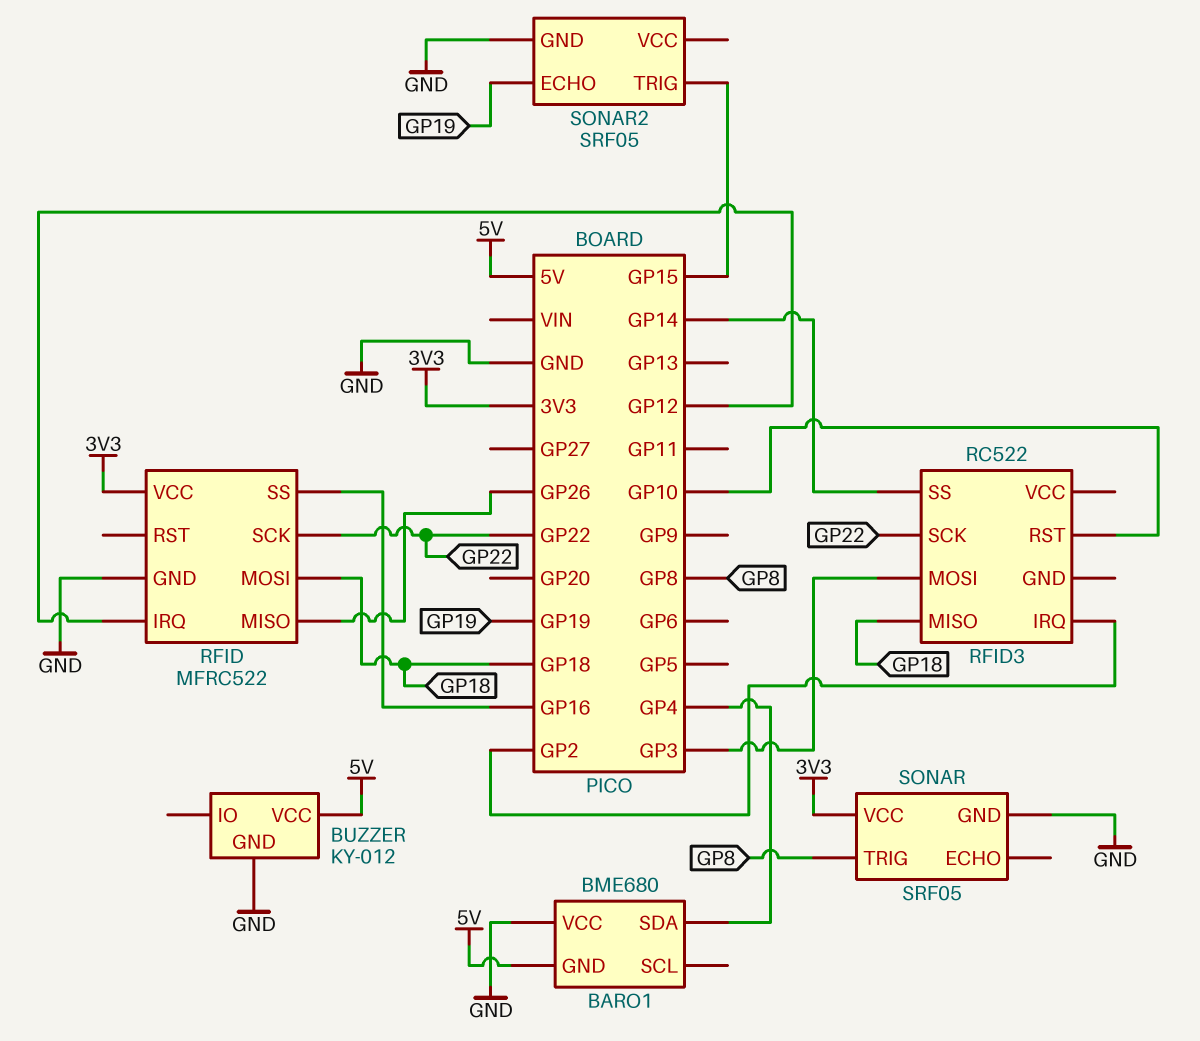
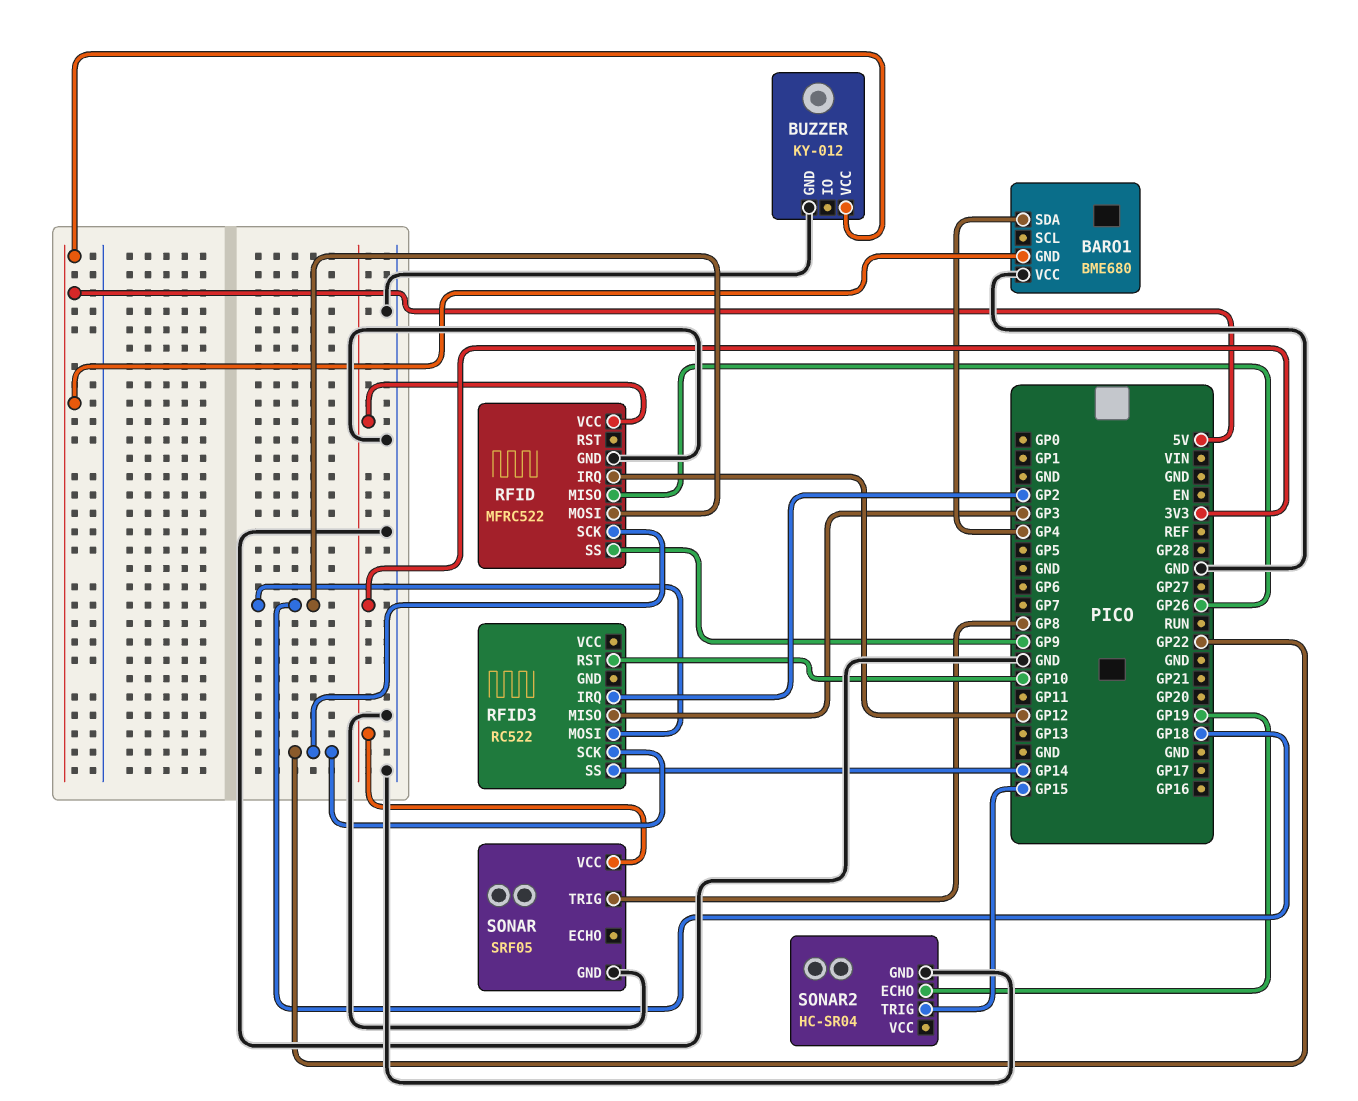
RFID pin SS: GP16 -> GP9
RFID3 pin MISO: GP18 -> GP3
RFID3 pin MOSI: GP3 -> GP18
SONAR2: SRF05 -> HC-SR04

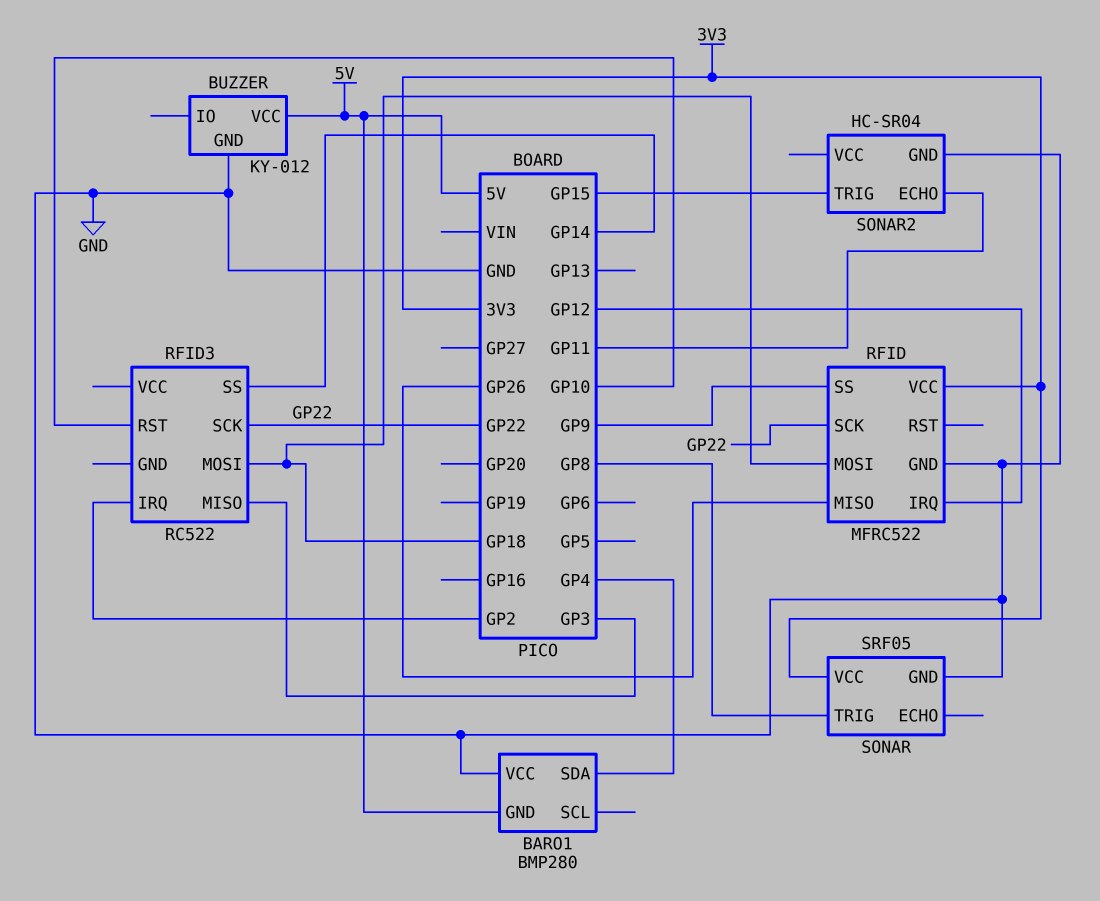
BARO1: BME680 -> BMP280
SONAR2 pin ECHO: GP19 -> GP11

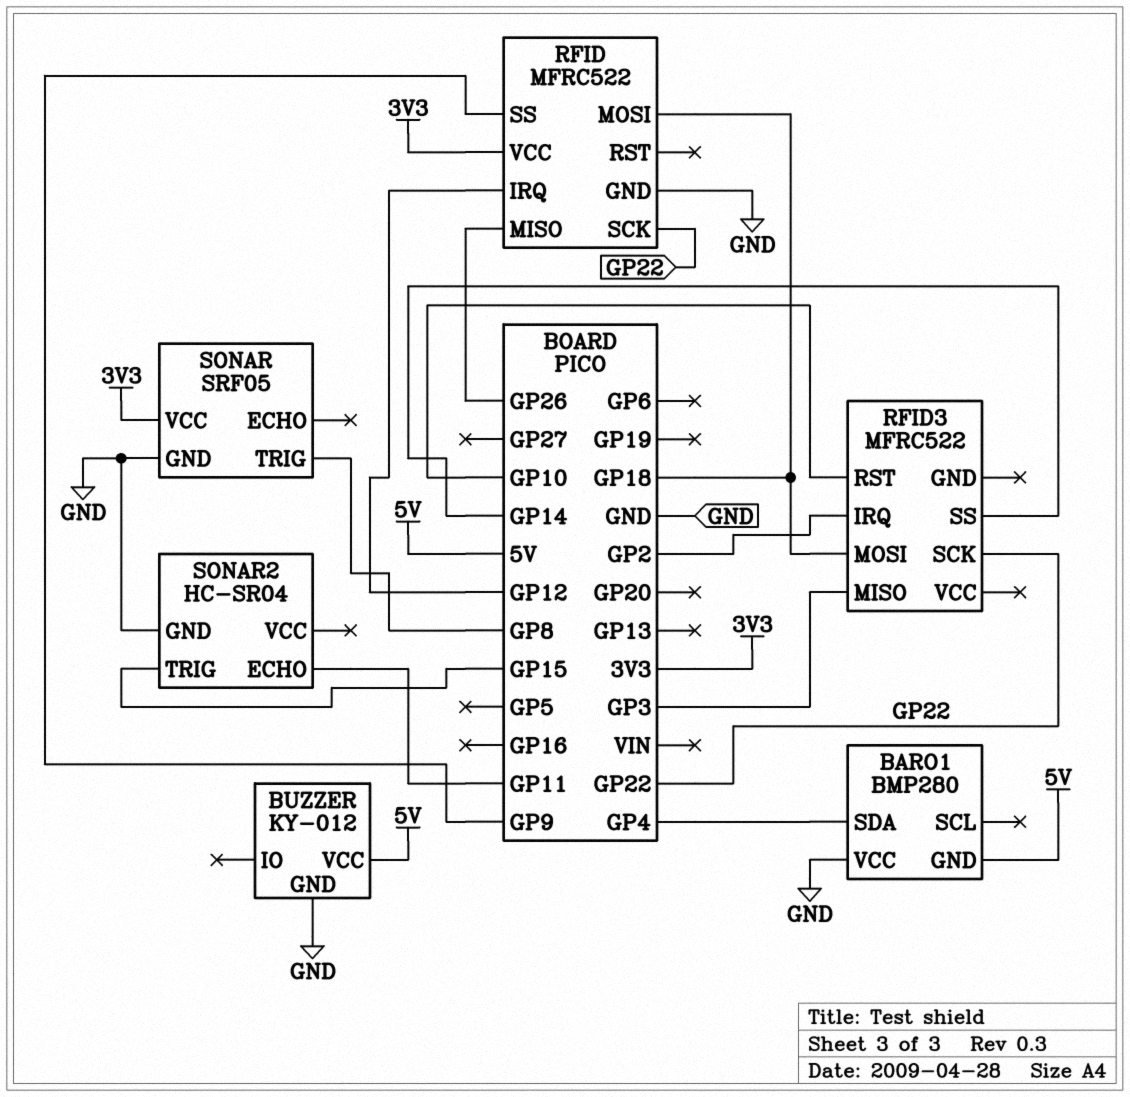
RFID3: RC522 -> MFRC522

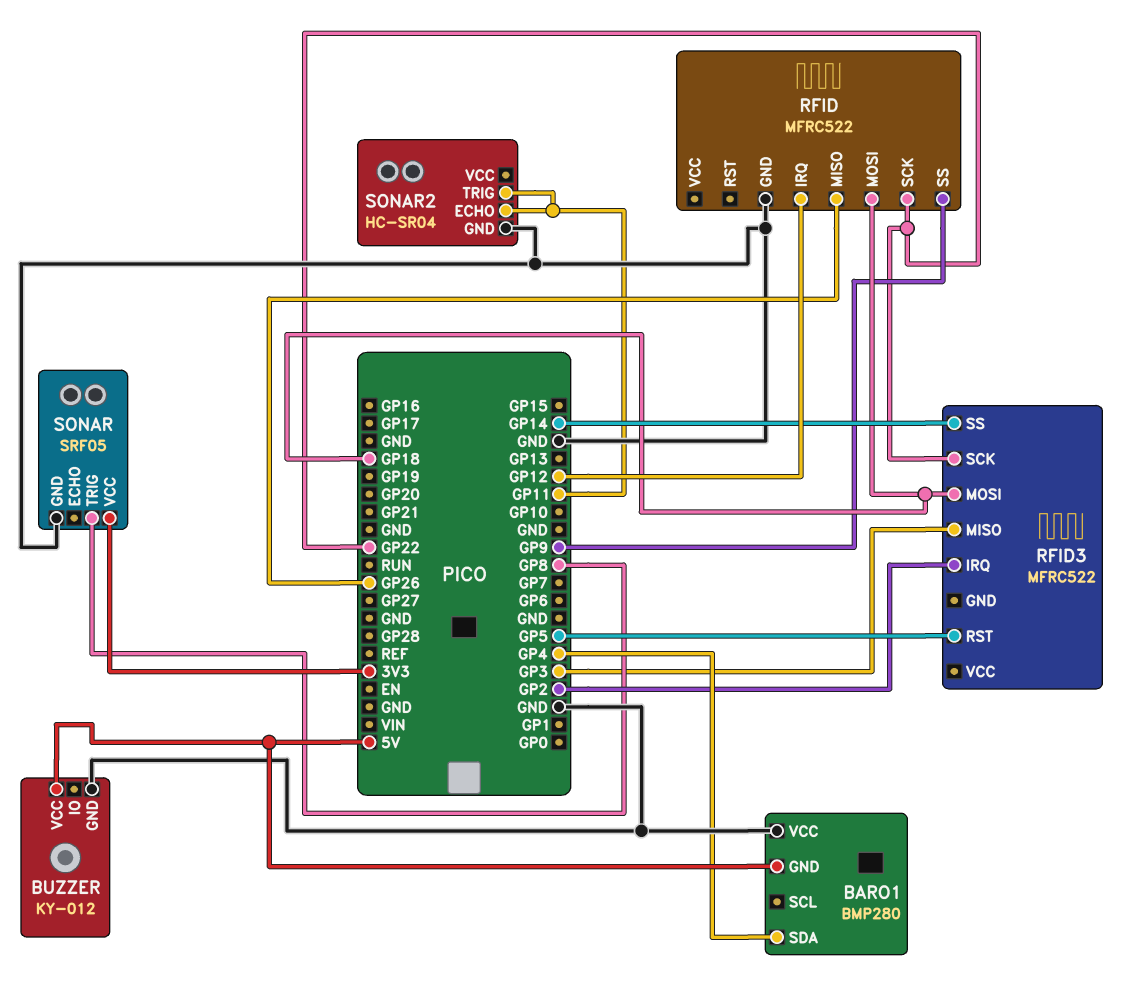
RFID pin VCC: 3V3 -> none
RFID3 pin RST: GP10 -> GP5
SONAR2 pin TRIG: GP15 -> GP11

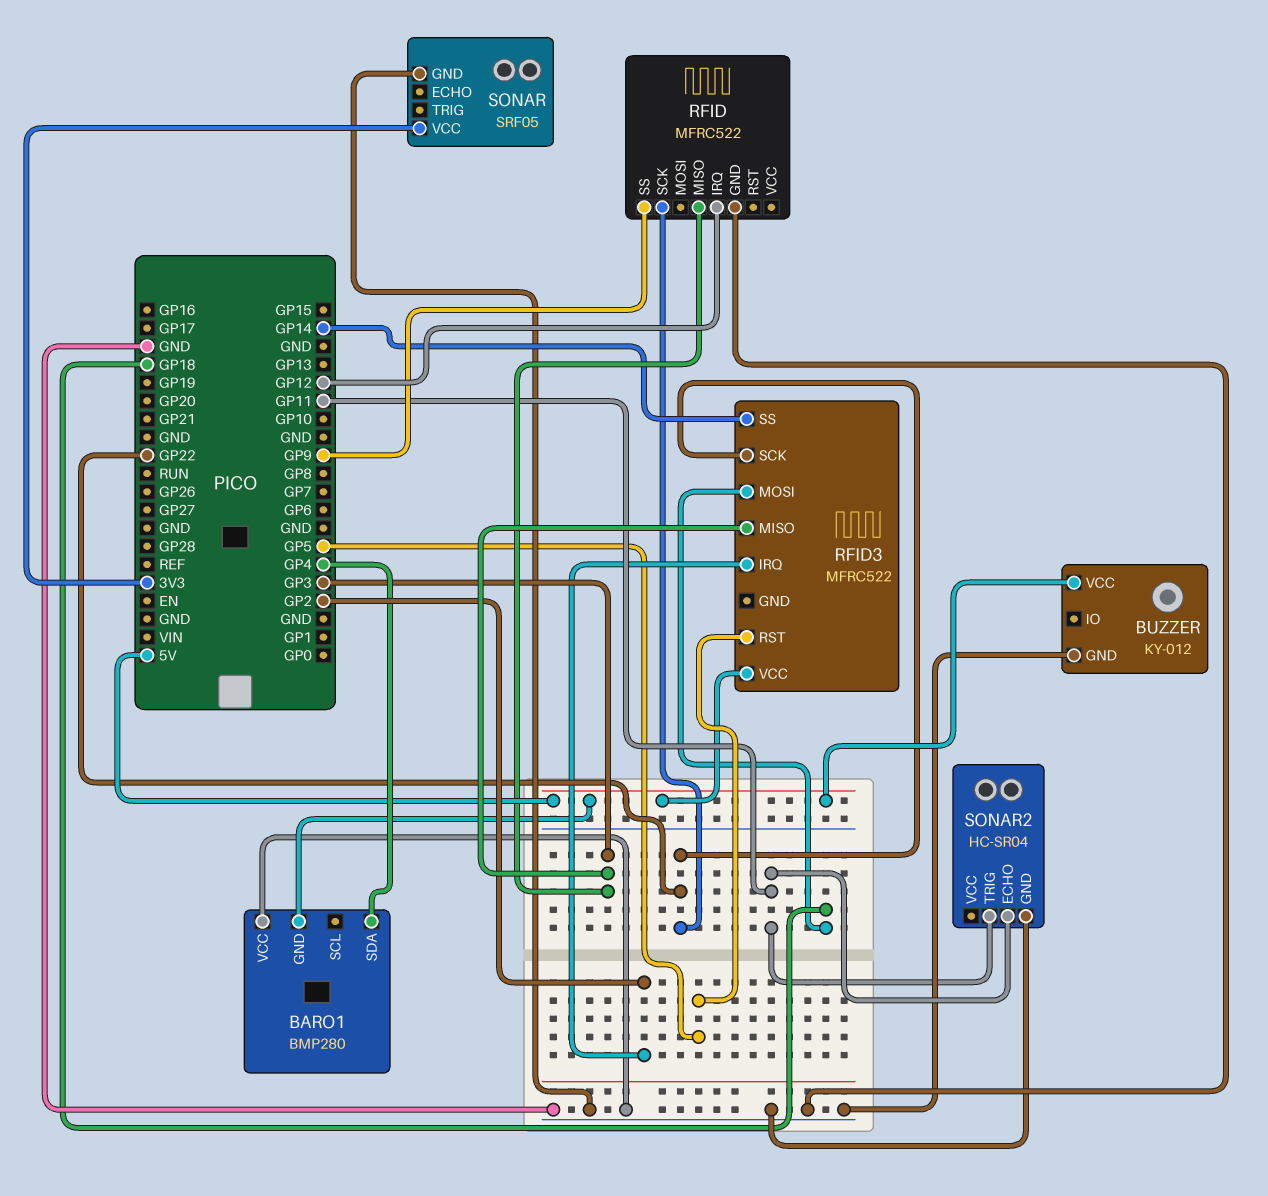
RFID pin MISO: GP26 -> GP3
RFID pin MOSI: GP18 -> none
RFID3 pin VCC: none -> 5V
SONAR pin TRIG: GP8 -> none

